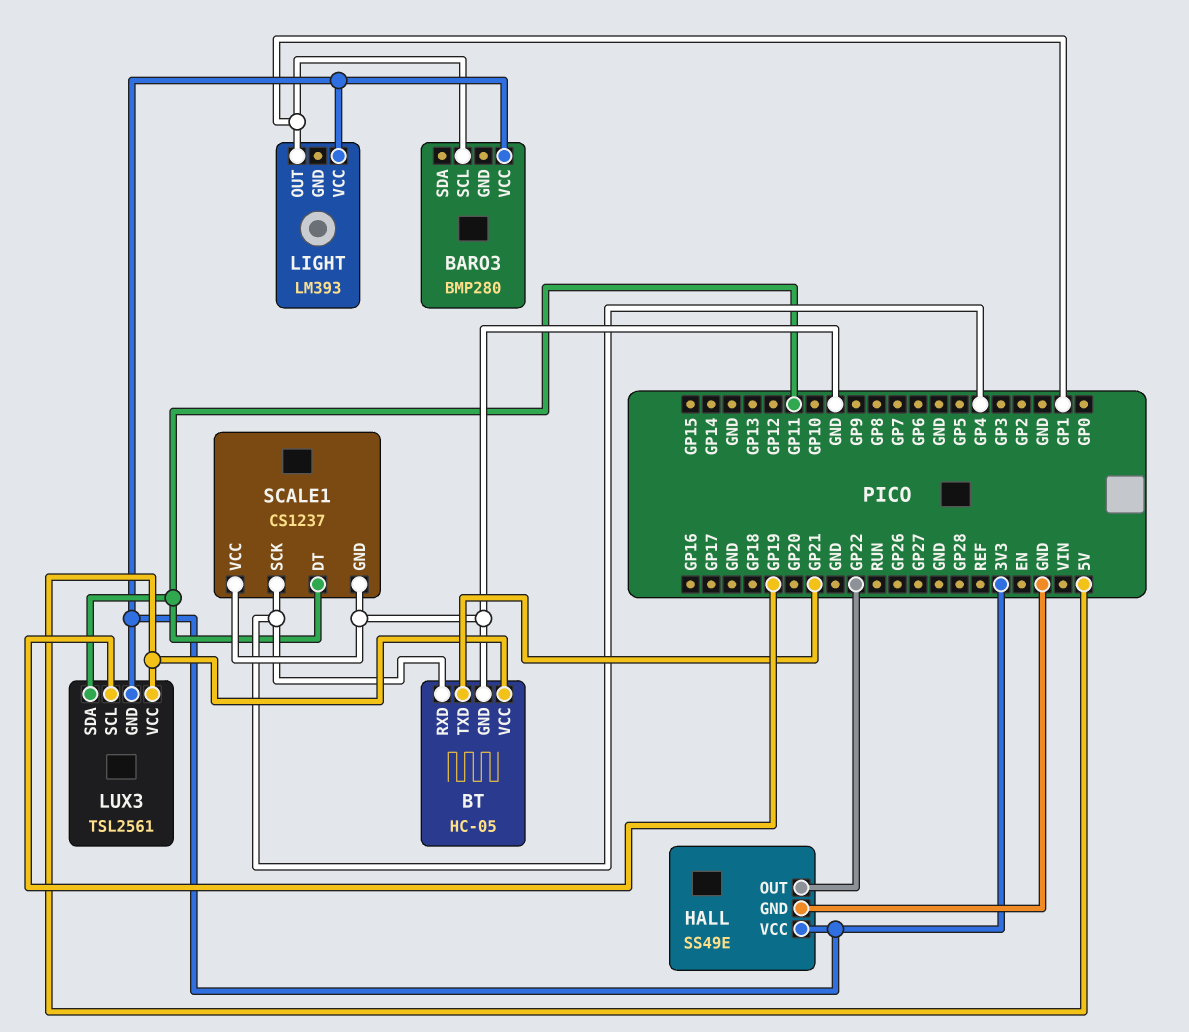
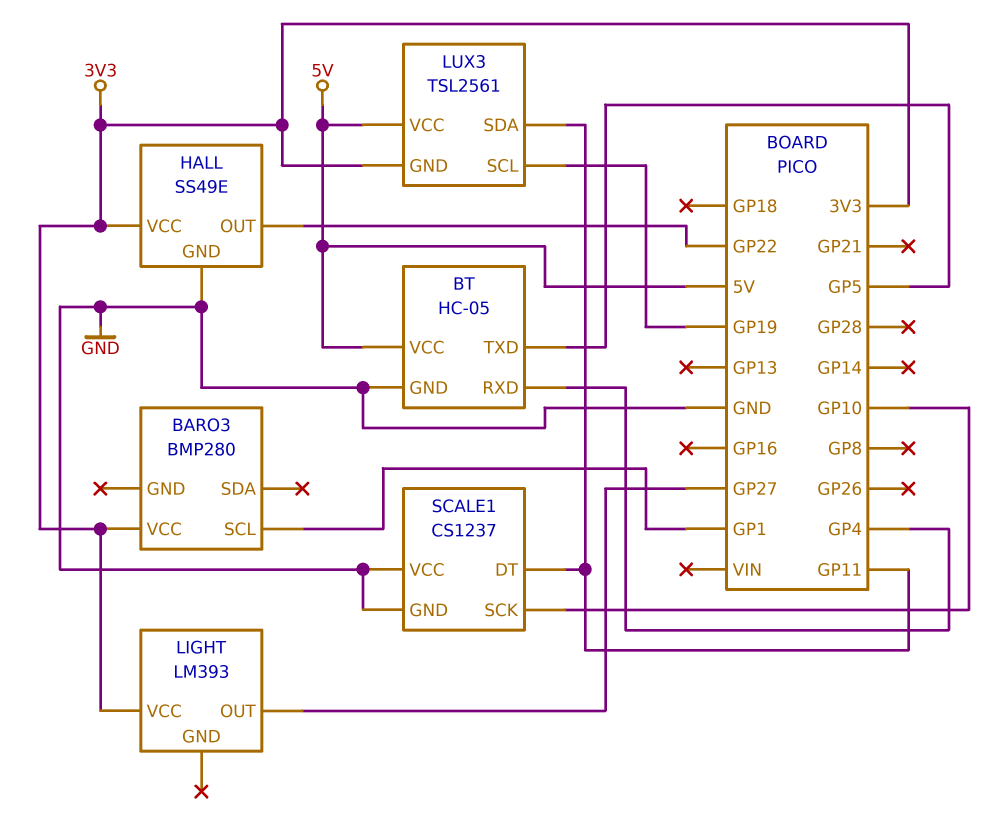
BT pin TXD: GP21 -> GP5
LIGHT pin OUT: GP1 -> GP27
SCALE1 pin SCK: GP4 -> GP10

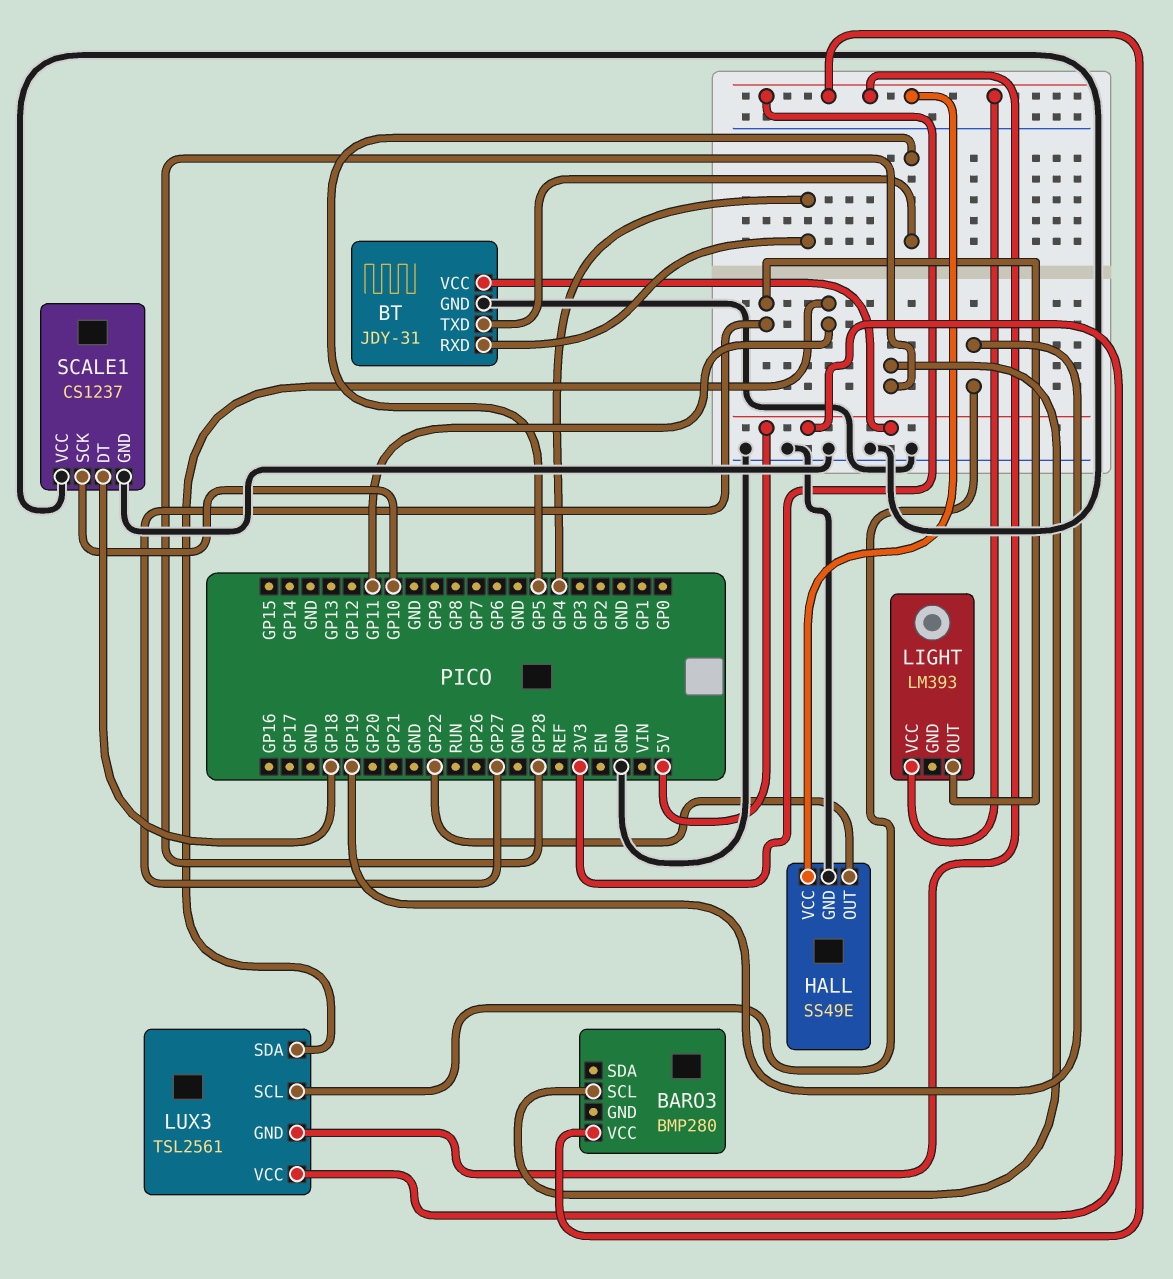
BARO3 pin SCL: GP1 -> GP28
BT: HC-05 -> JDY-31
SCALE1 pin DT: GP11 -> GP18

